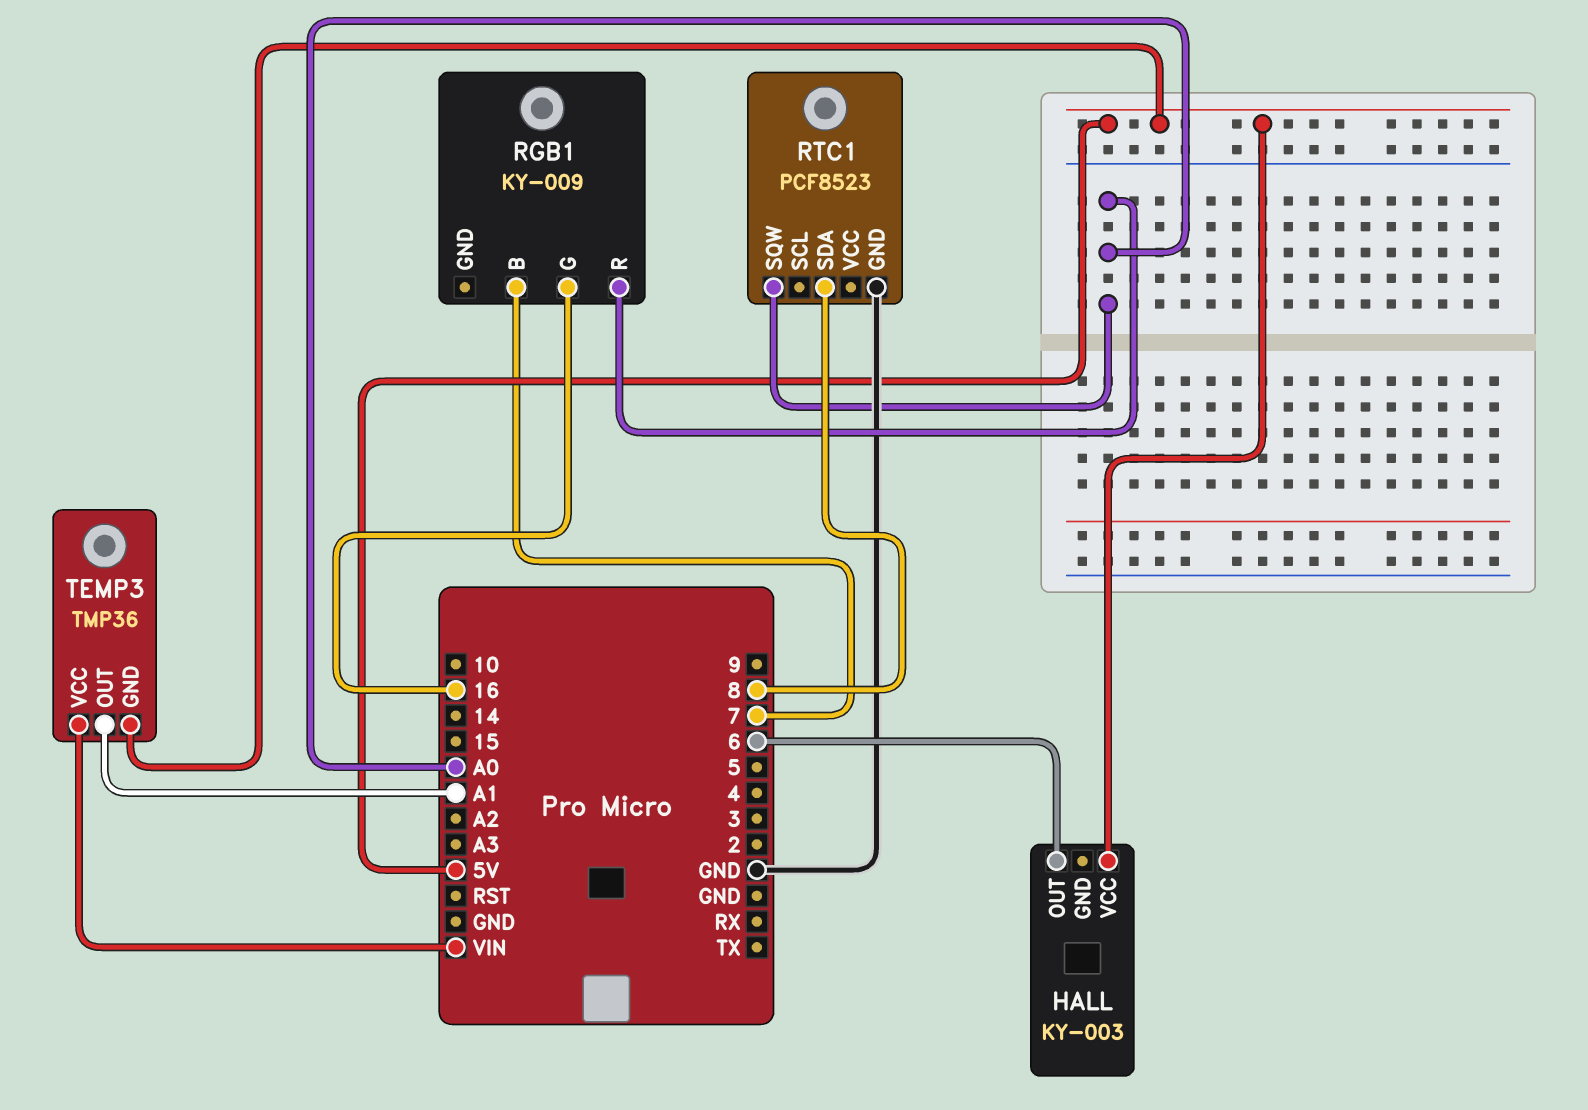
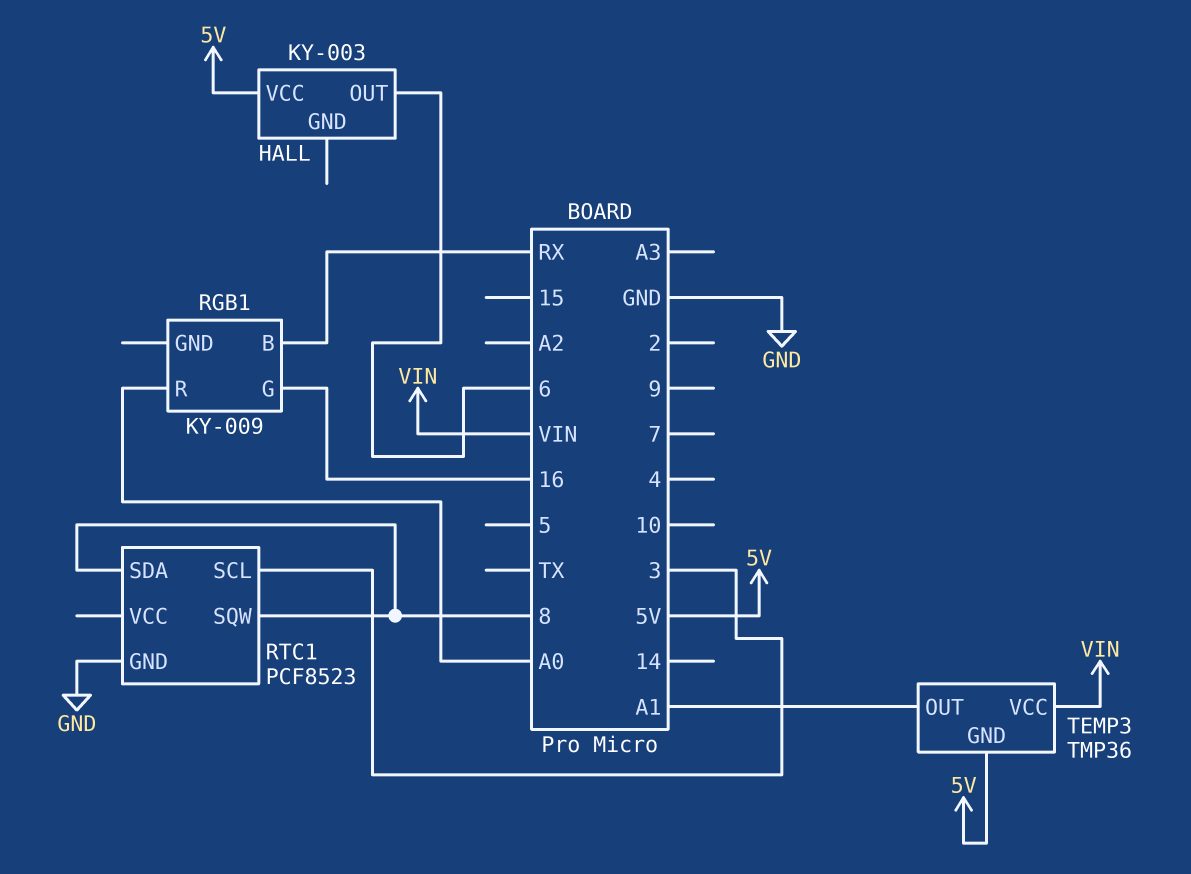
RGB1 pin B: 7 -> RX
RTC1 pin SCL: none -> 3
RTC1 pin SQW: A0 -> 8

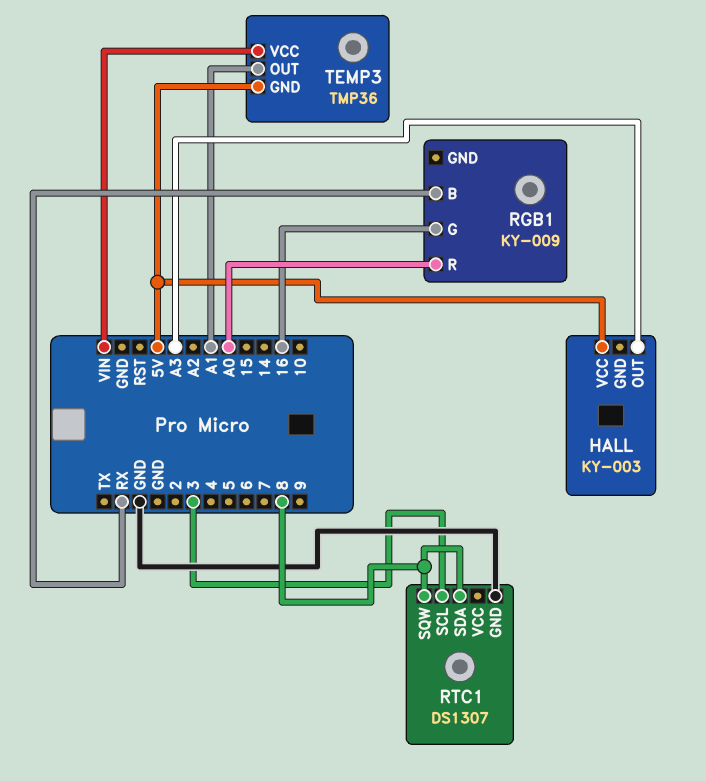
HALL pin OUT: 6 -> A3
RTC1: PCF8523 -> DS1307

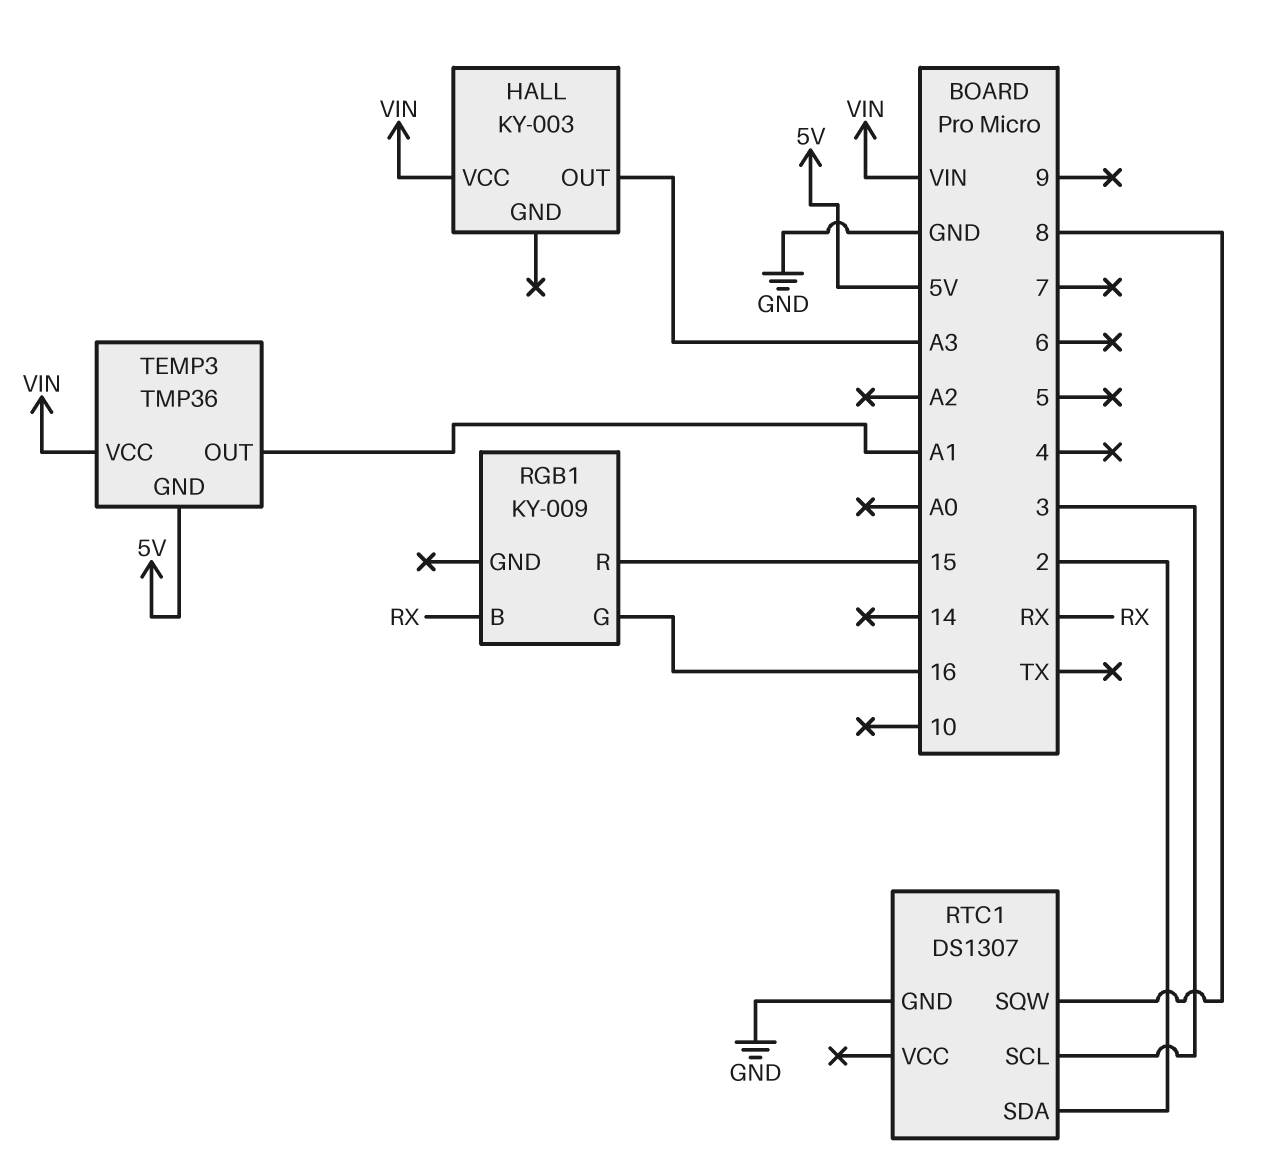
HALL pin VCC: 5V -> VIN
RGB1 pin R: A0 -> 15
RTC1 pin SDA: 8 -> 2

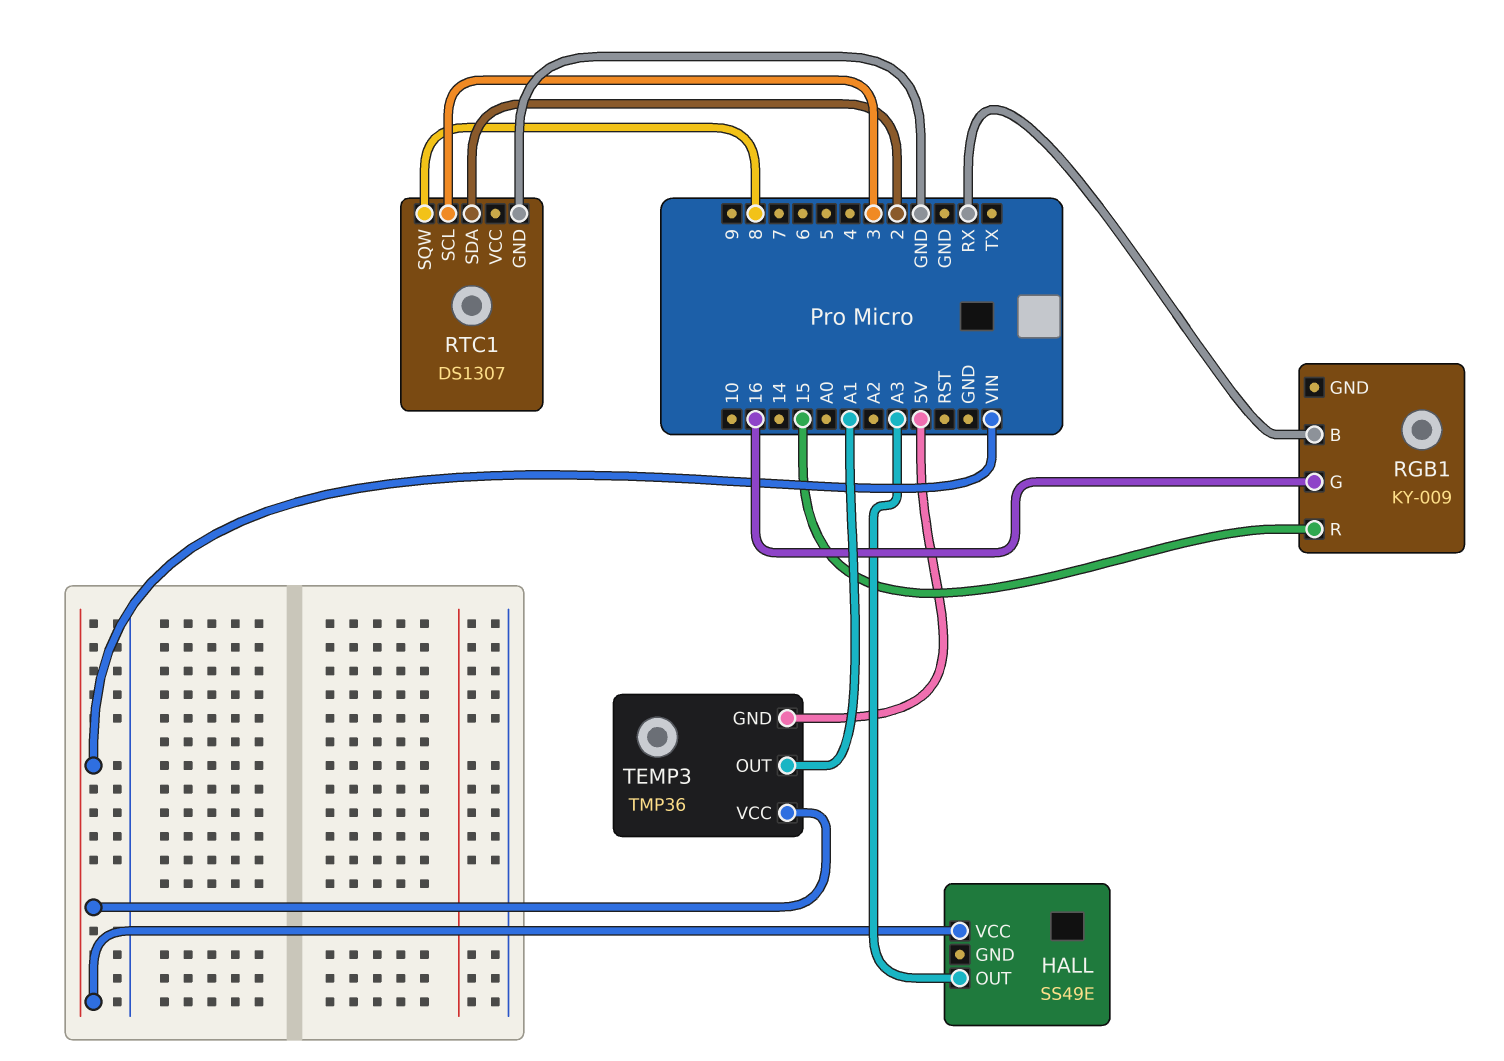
HALL: KY-003 -> SS49E

